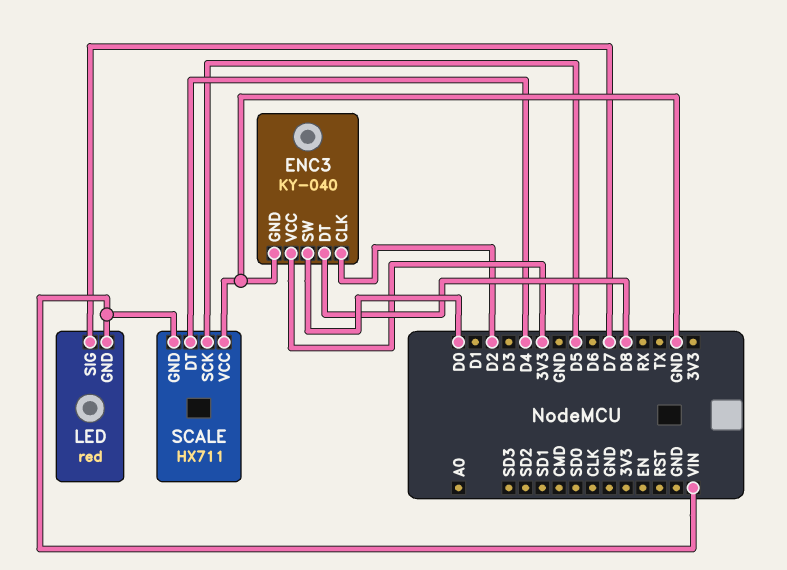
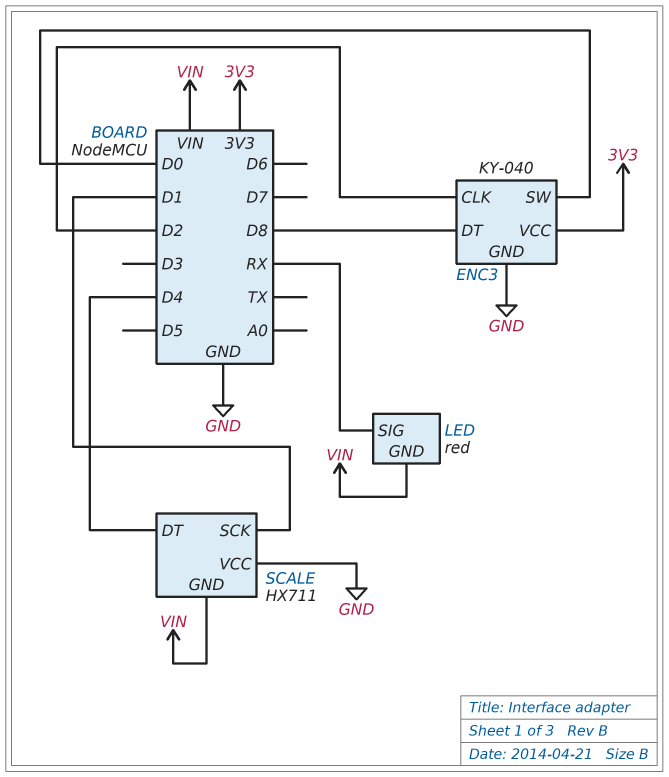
LED pin SIG: D7 -> RX
SCALE pin SCK: D5 -> D1

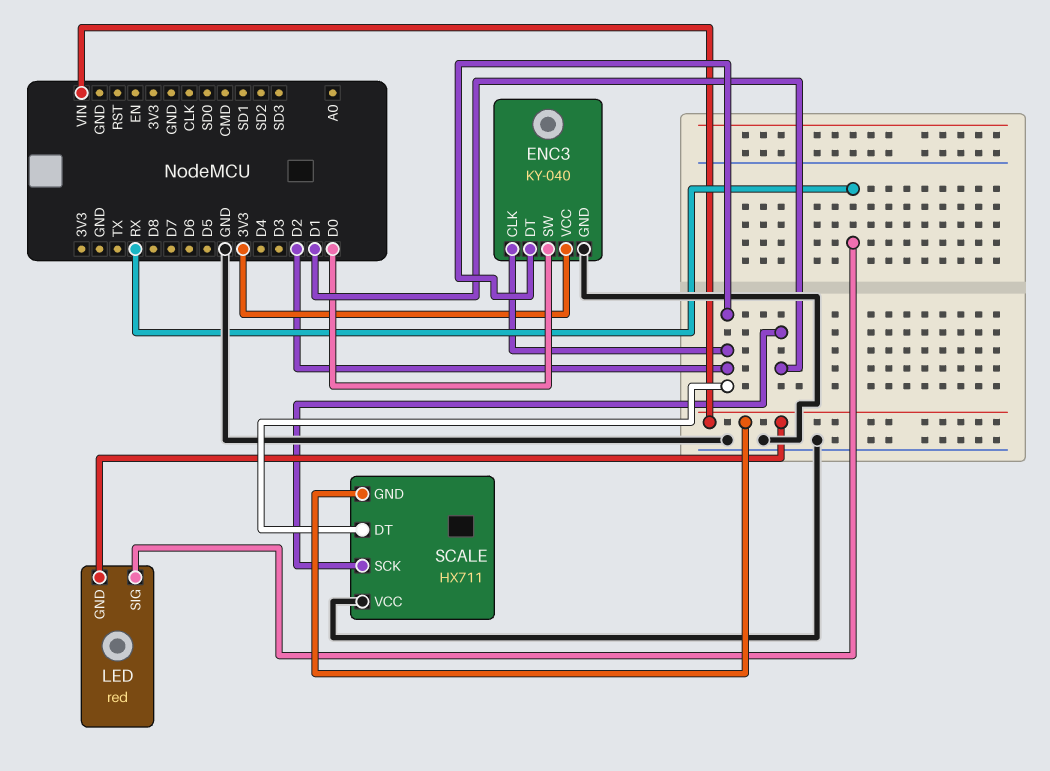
ENC3 pin DT: D8 -> D2
SCALE pin DT: D4 -> D2

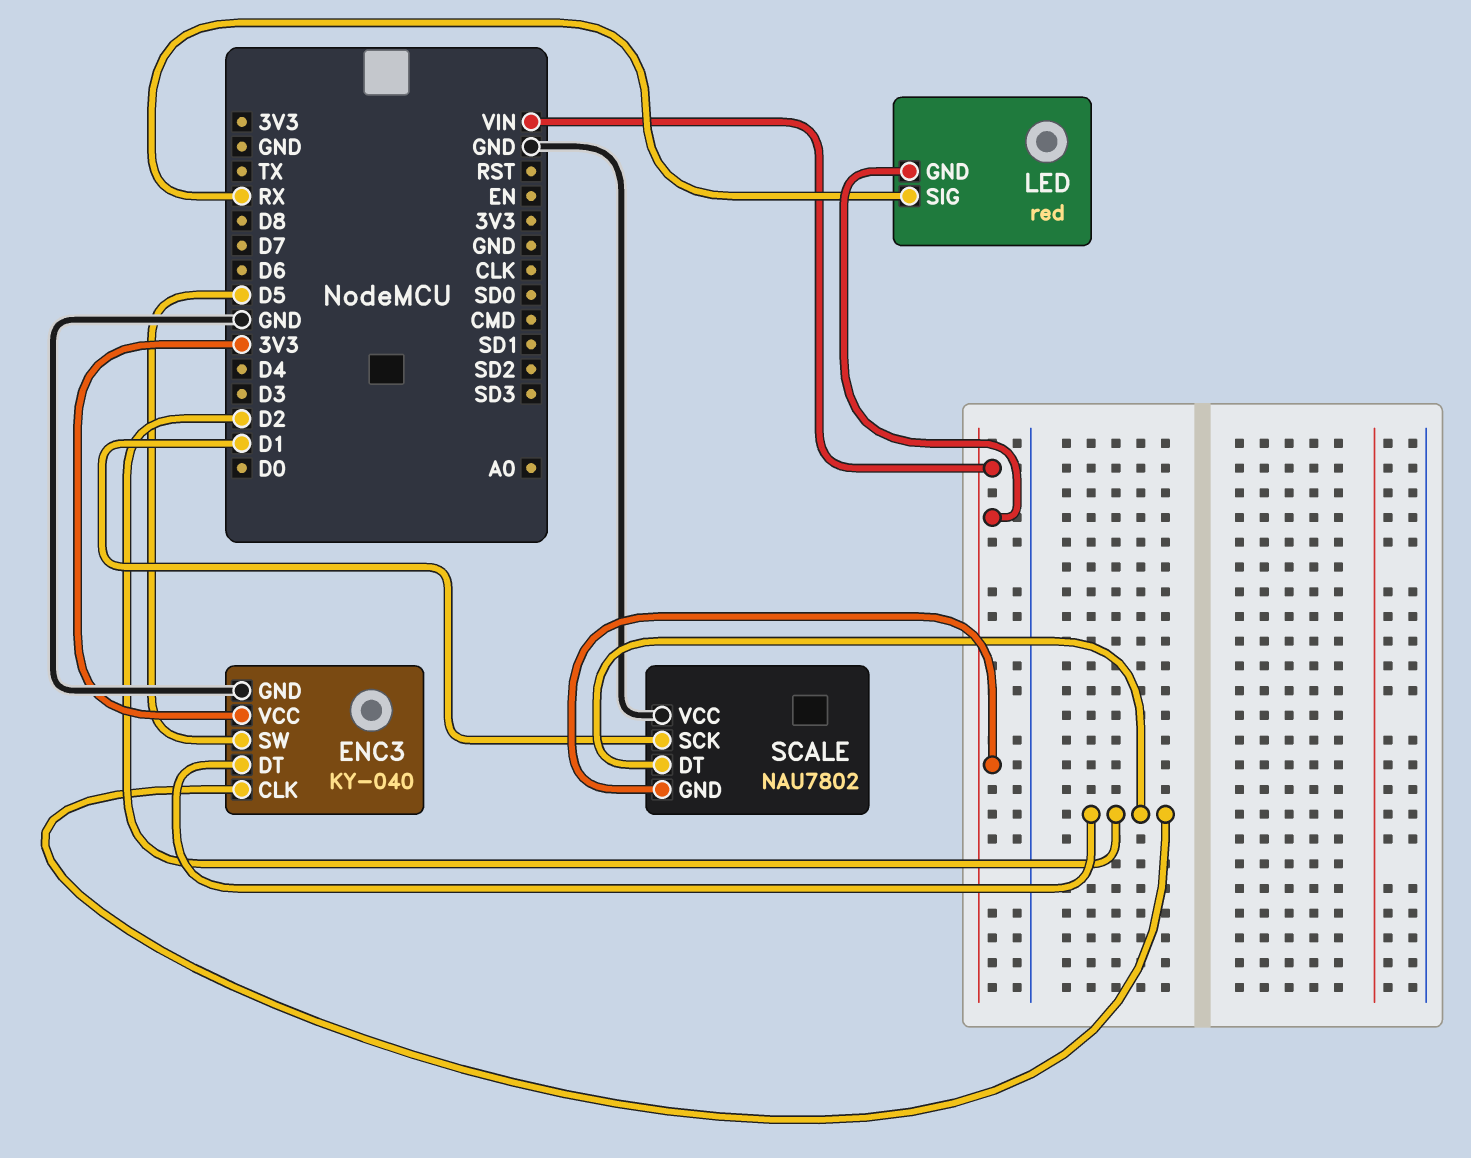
ENC3 pin SW: D0 -> D5
SCALE: HX711 -> NAU7802

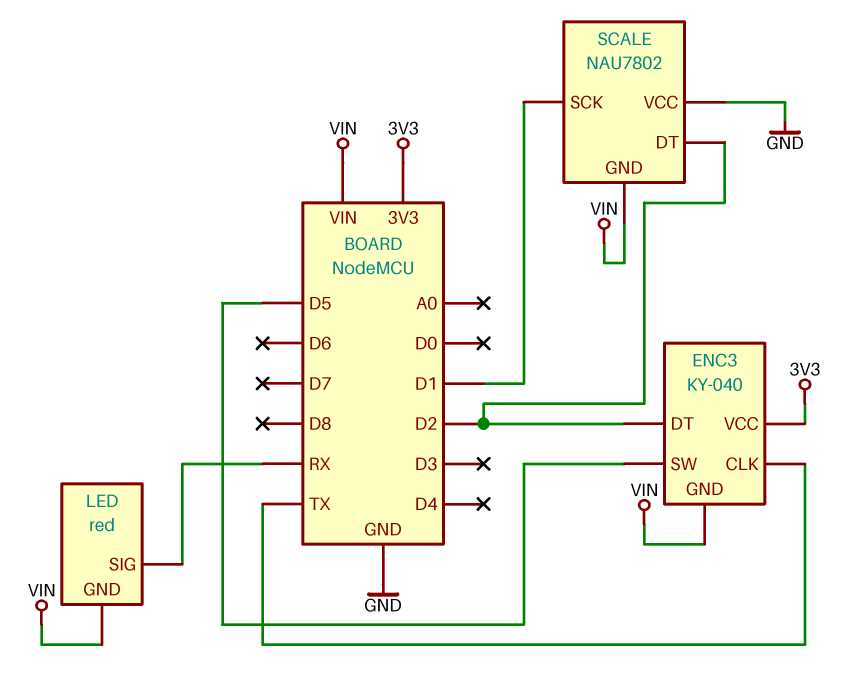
ENC3 pin CLK: D2 -> TX
ENC3 pin GND: GND -> VIN

